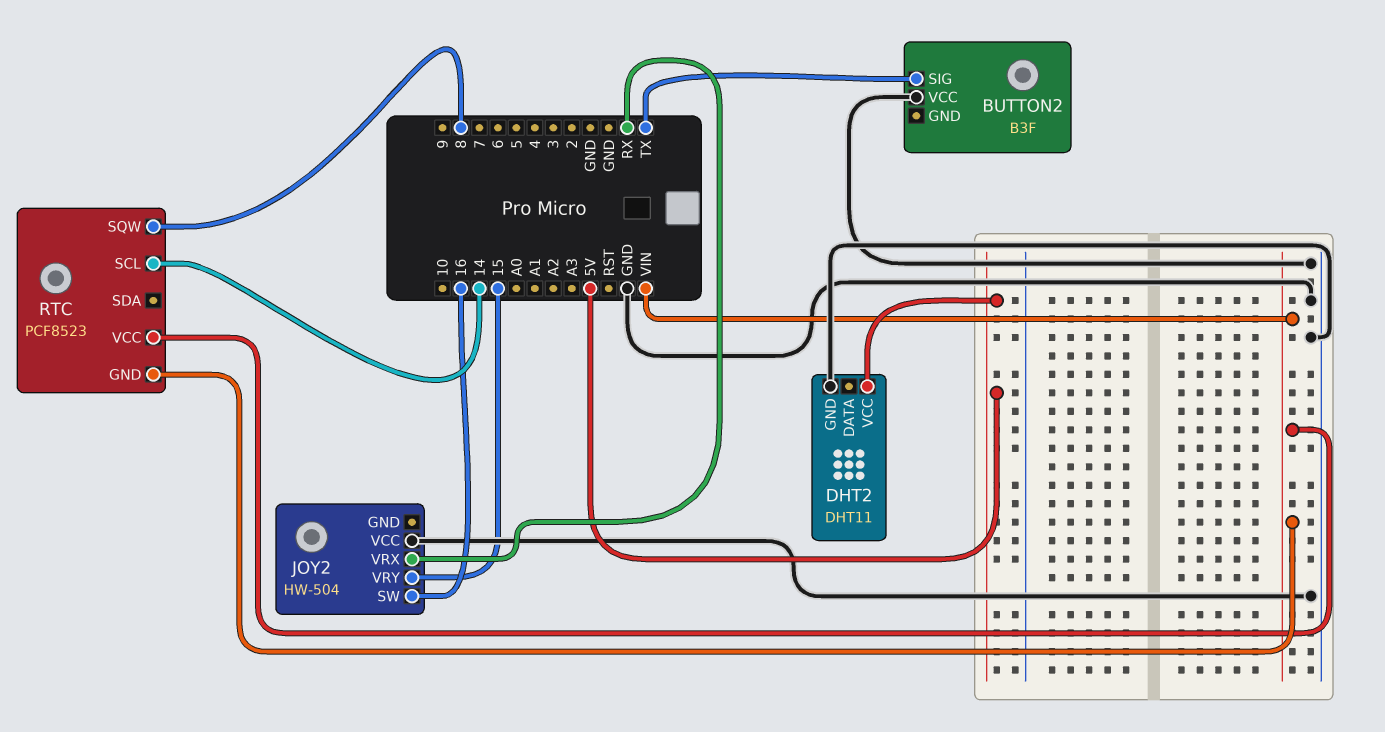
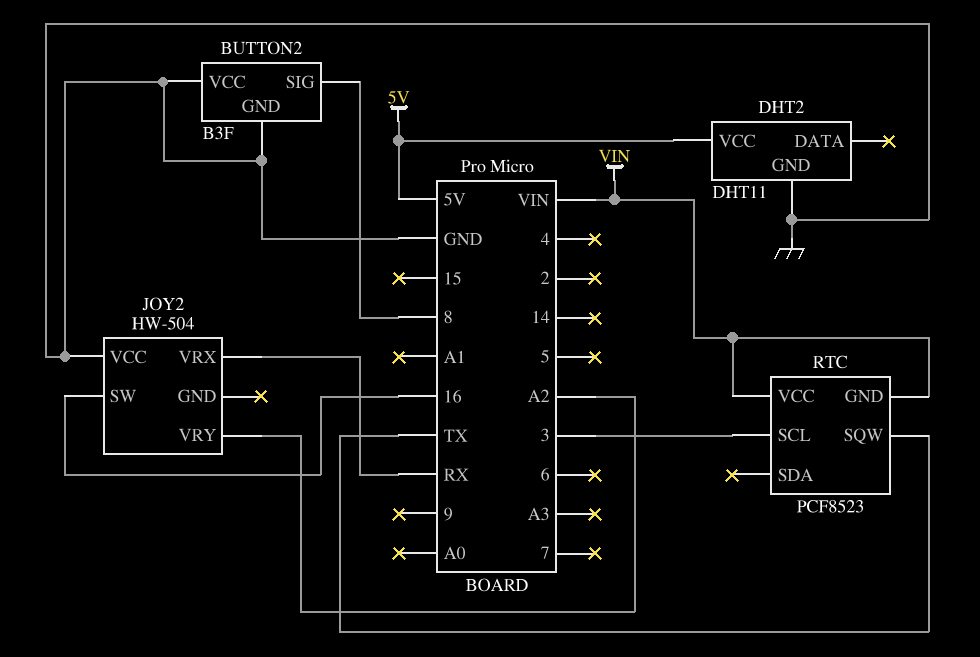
BUTTON2 pin GND: none -> GND
BUTTON2 pin SIG: TX -> 8
JOY2 pin VRY: 15 -> A2
RTC pin SCL: 14 -> 3
RTC pin SQW: 8 -> TX

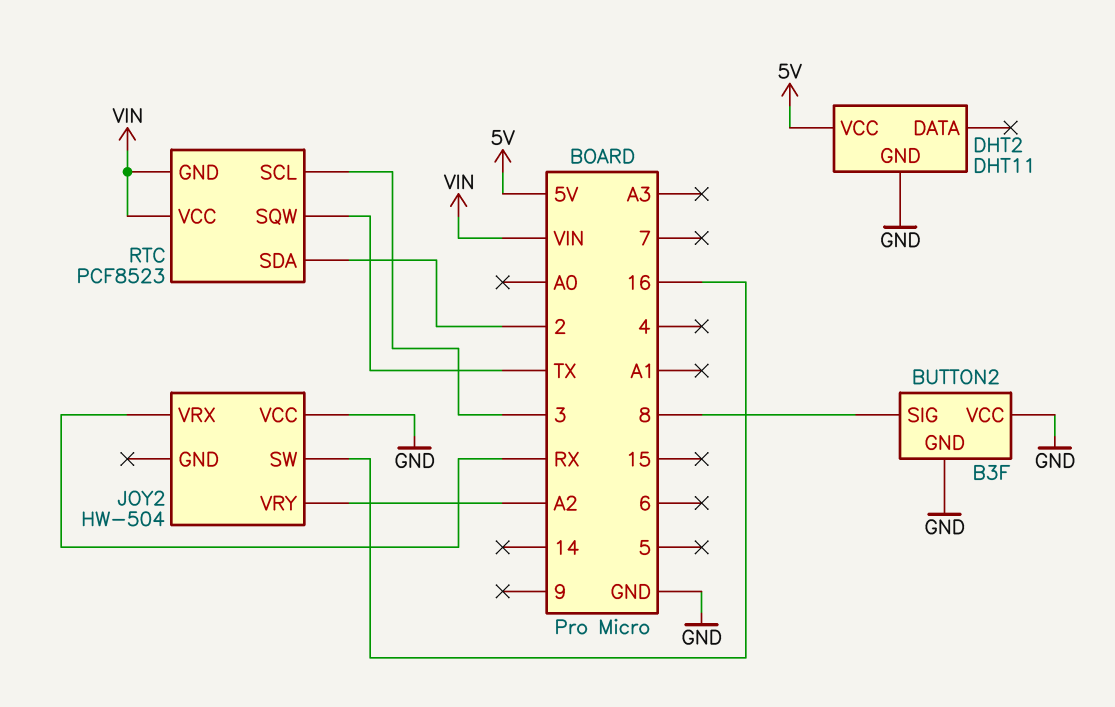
RTC pin SDA: none -> 2

